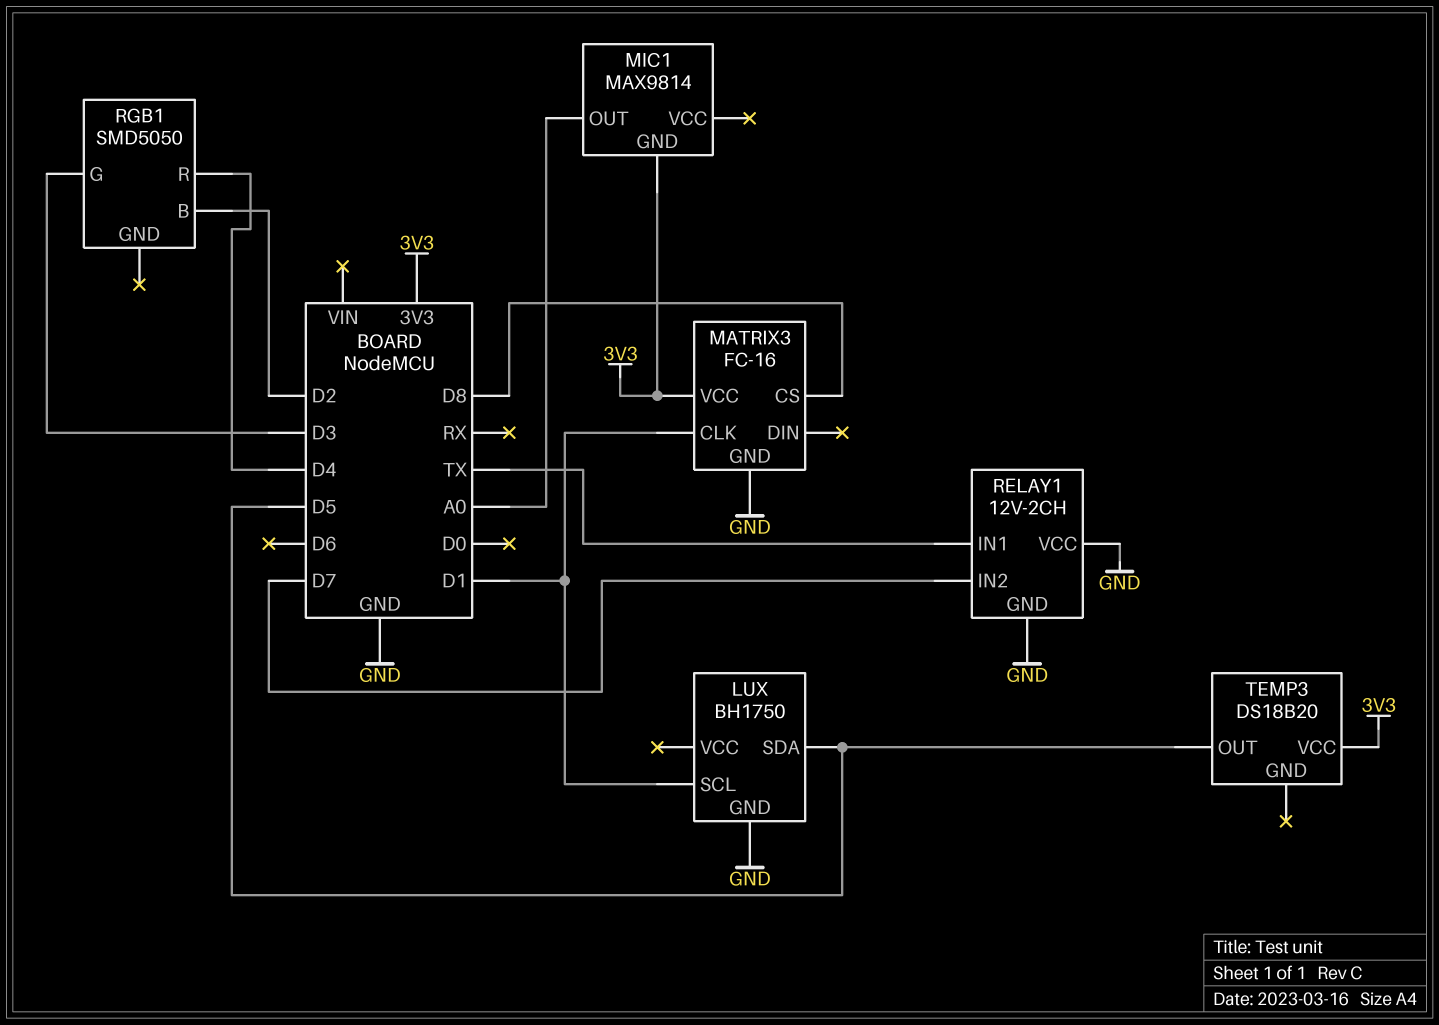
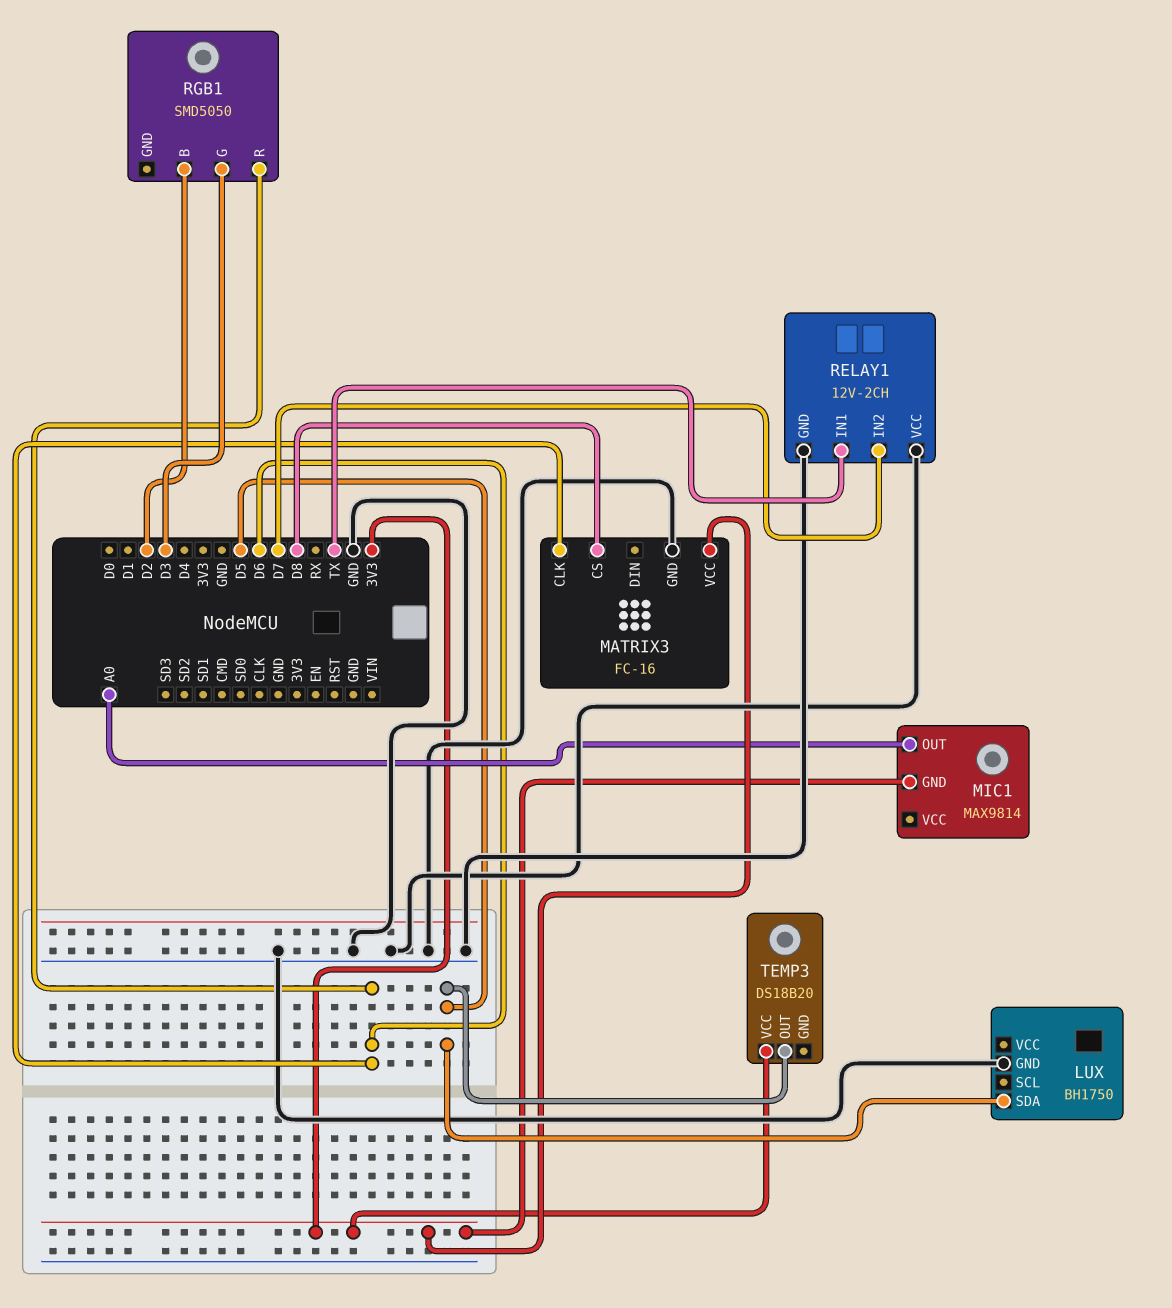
LUX pin SCL: D1 -> none
MATRIX3 pin CLK: D1 -> D6
RGB1 pin R: D4 -> D6

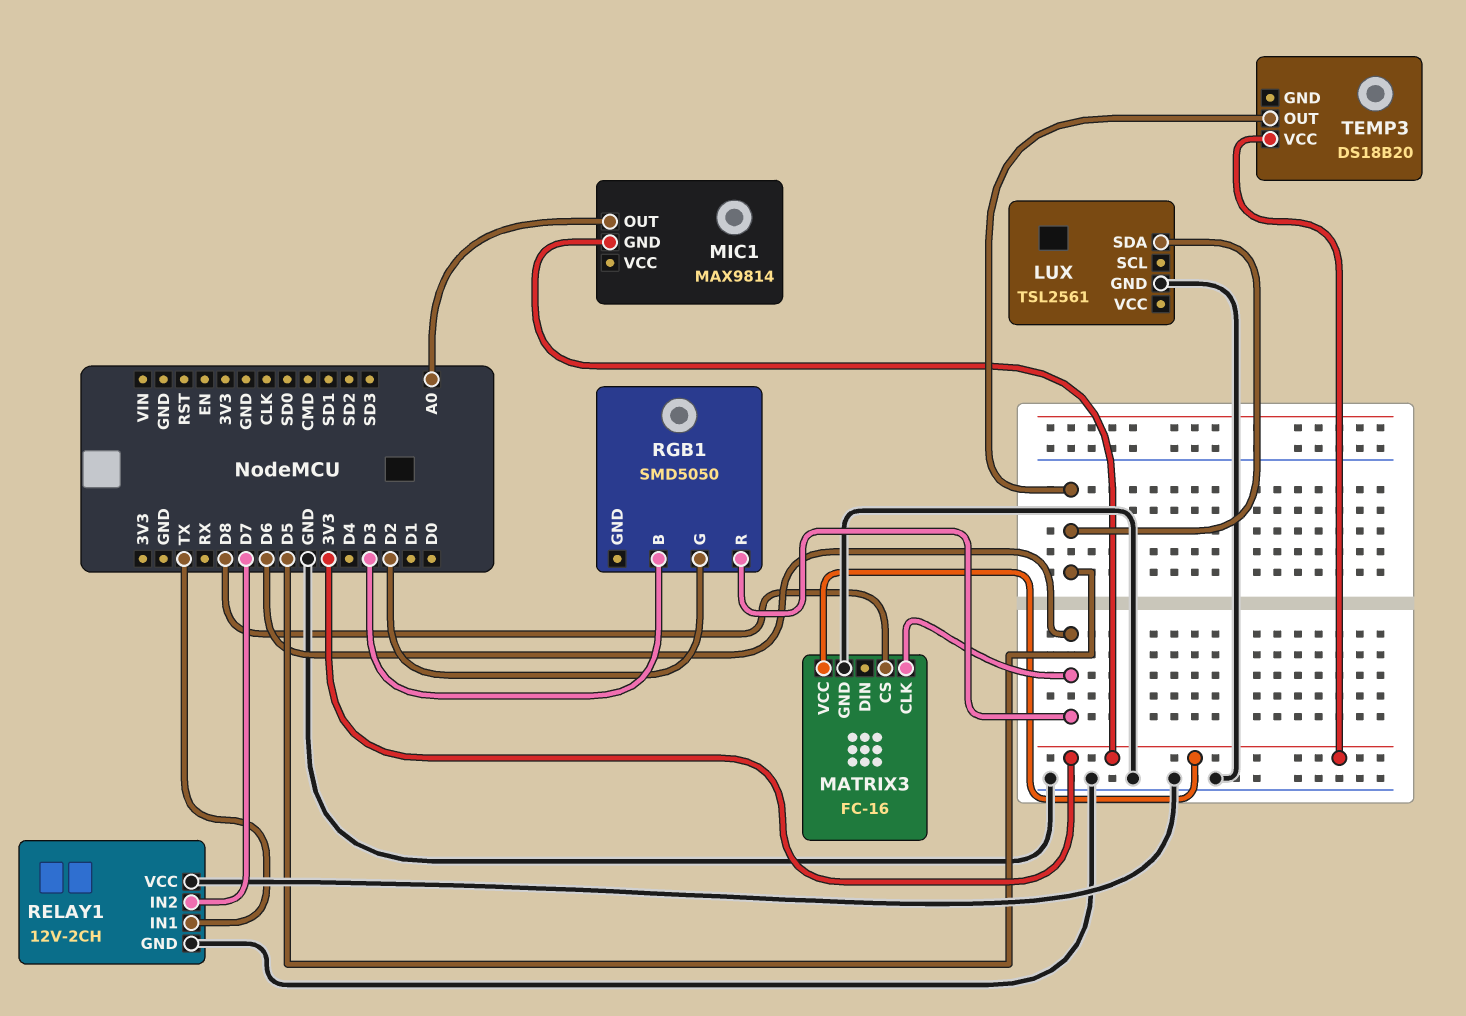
LUX: BH1750 -> TSL2561
RGB1 pin B: D2 -> D3
RGB1 pin G: D3 -> D2

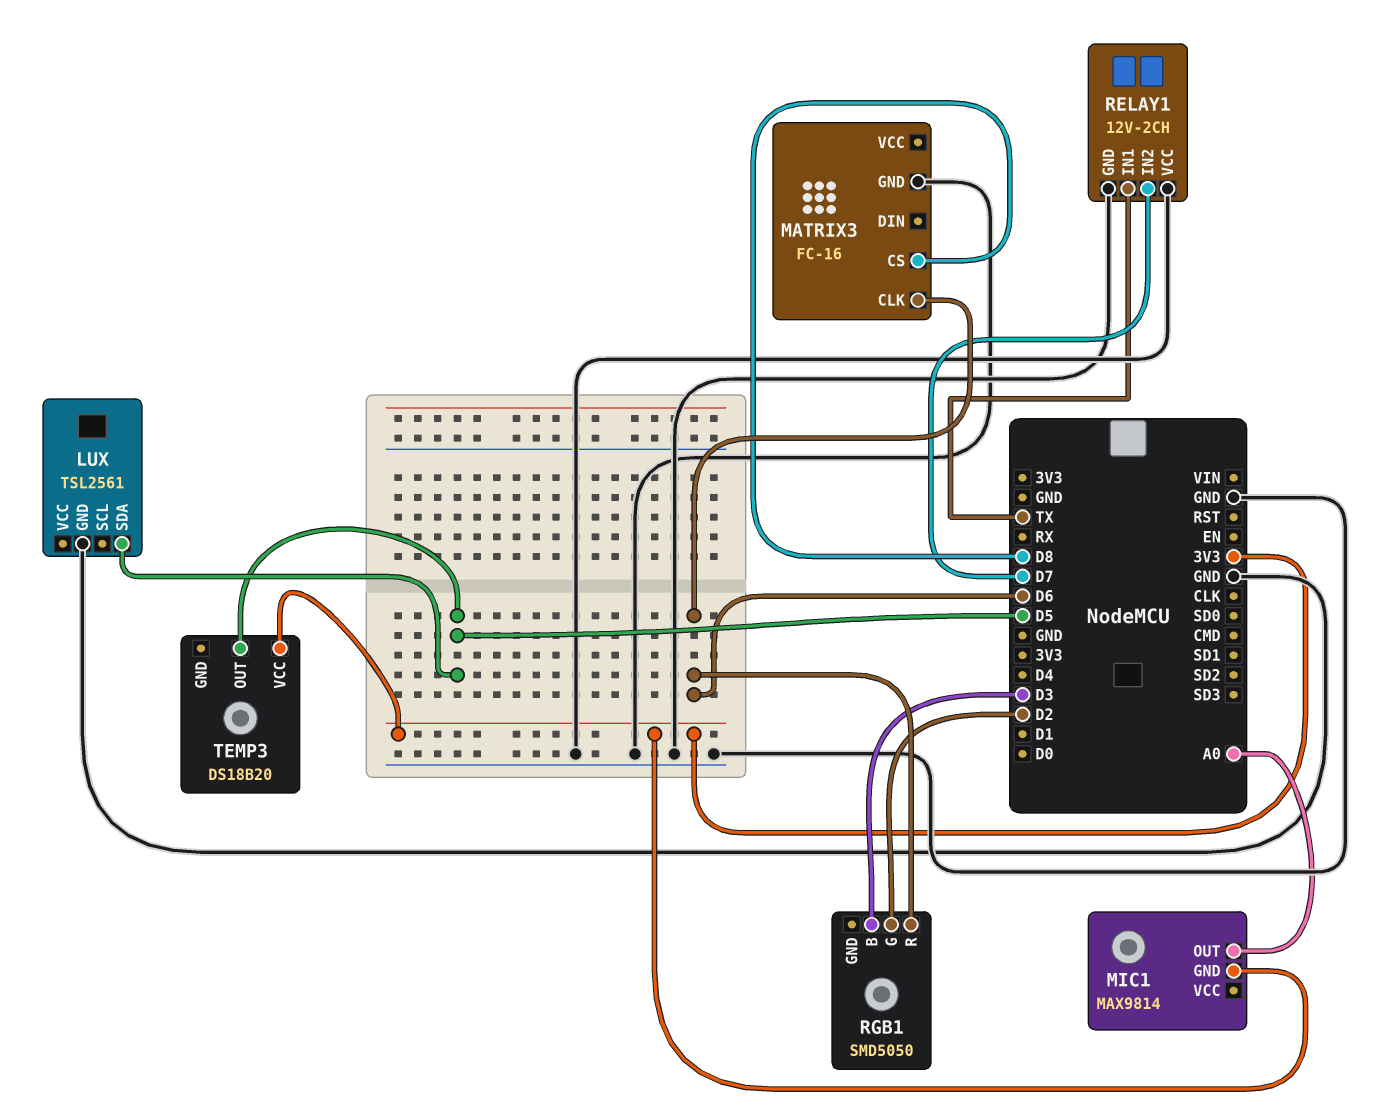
MATRIX3 pin VCC: 3V3 -> none

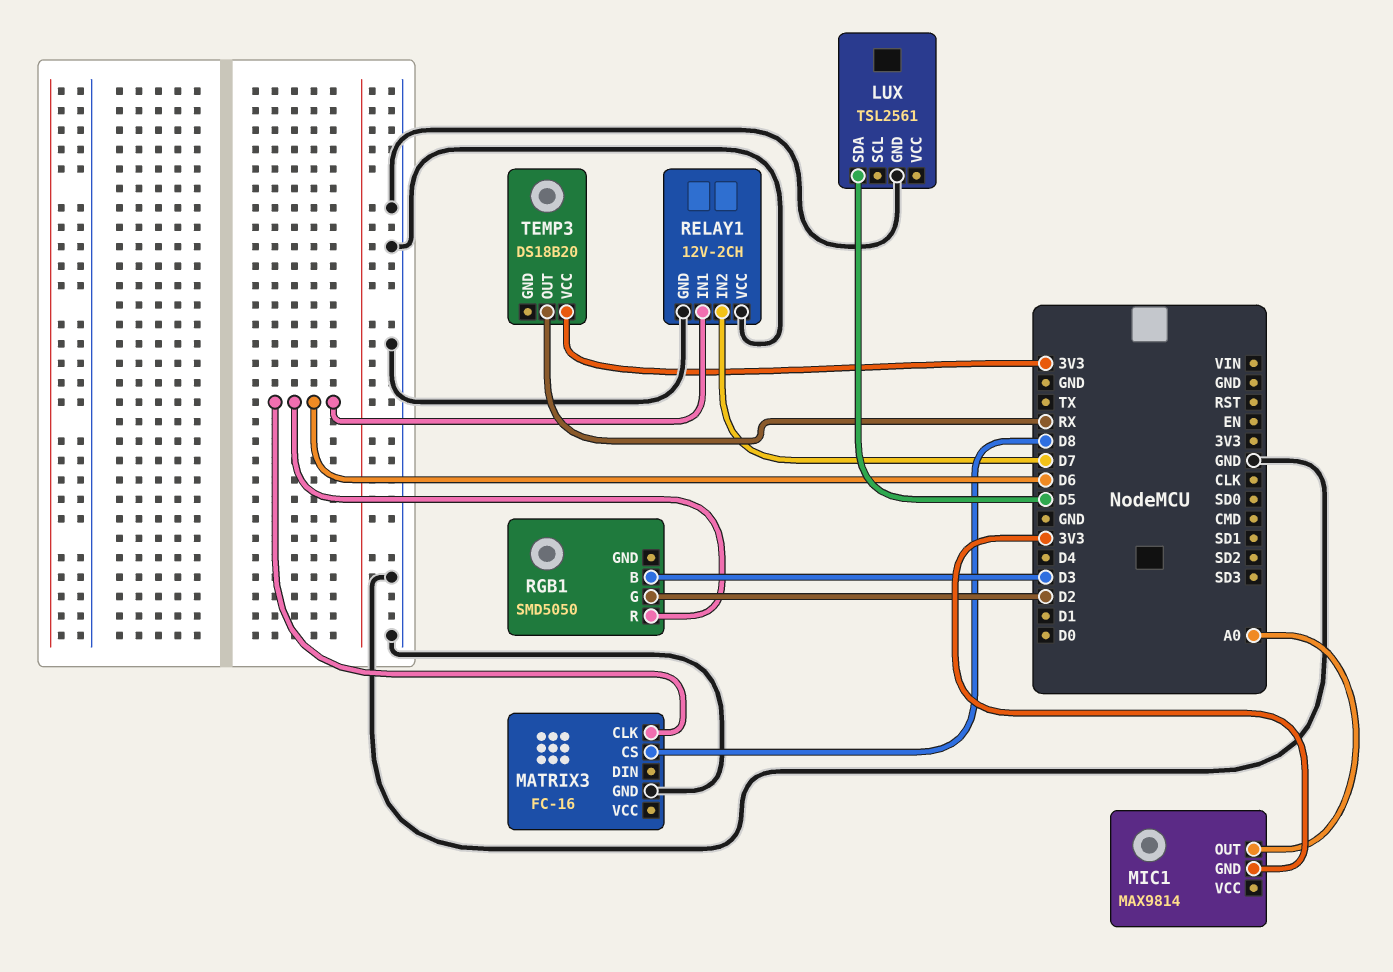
RELAY1 pin IN1: TX -> D6
TEMP3 pin OUT: D5 -> RX

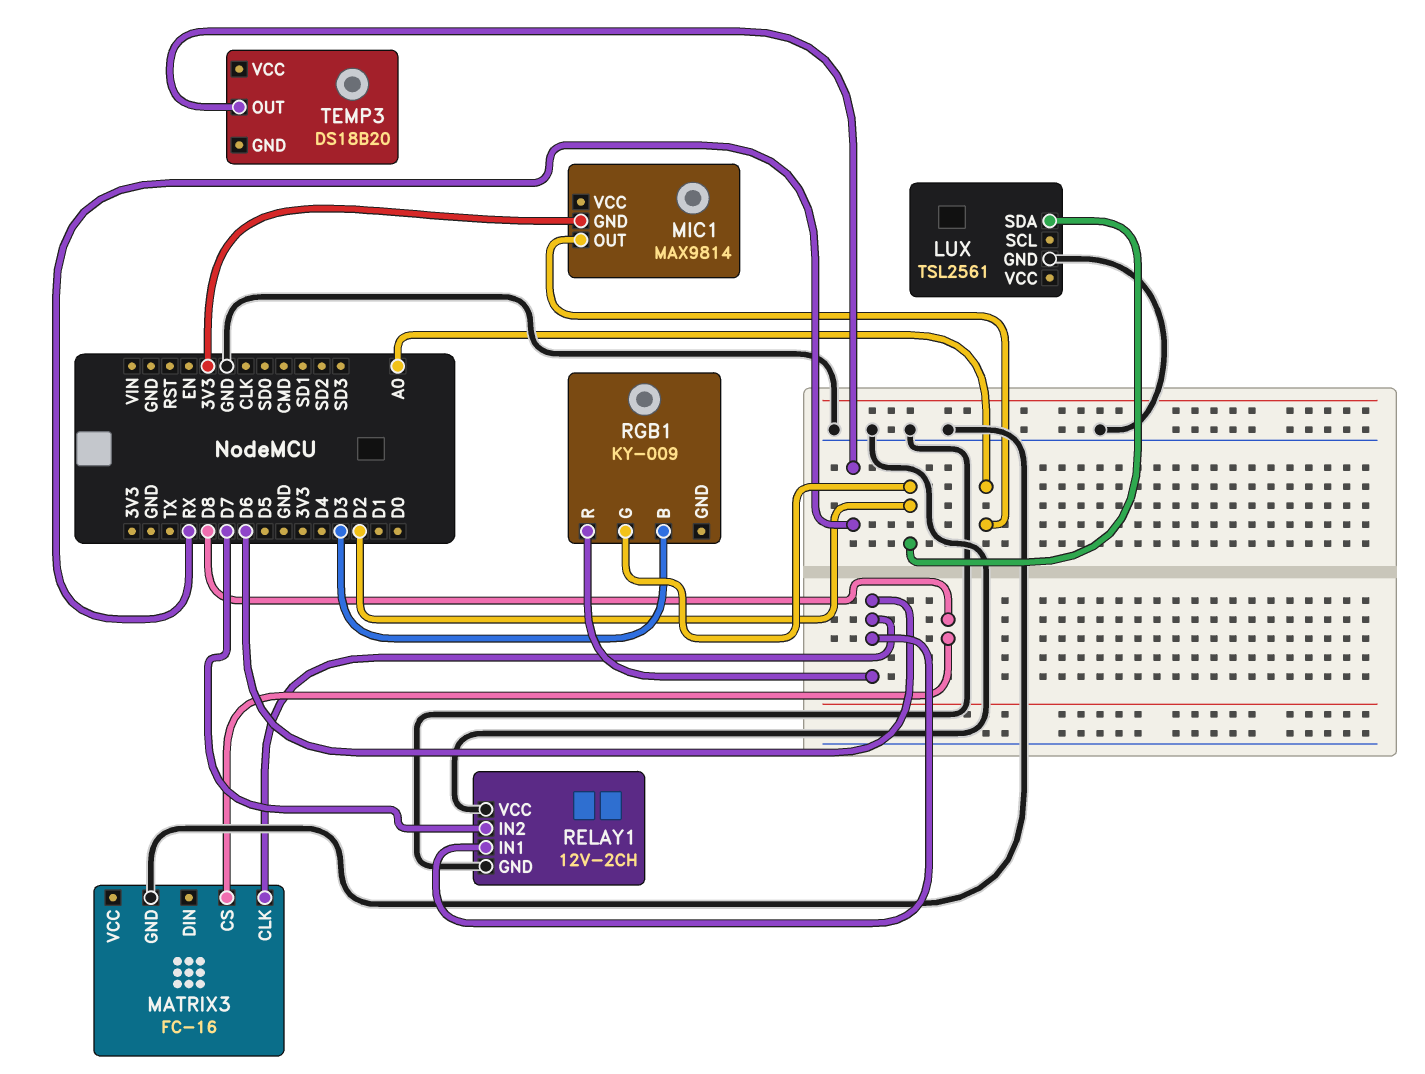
LUX pin SDA: D5 -> D2
RGB1: SMD5050 -> KY-009
TEMP3 pin VCC: 3V3 -> none

